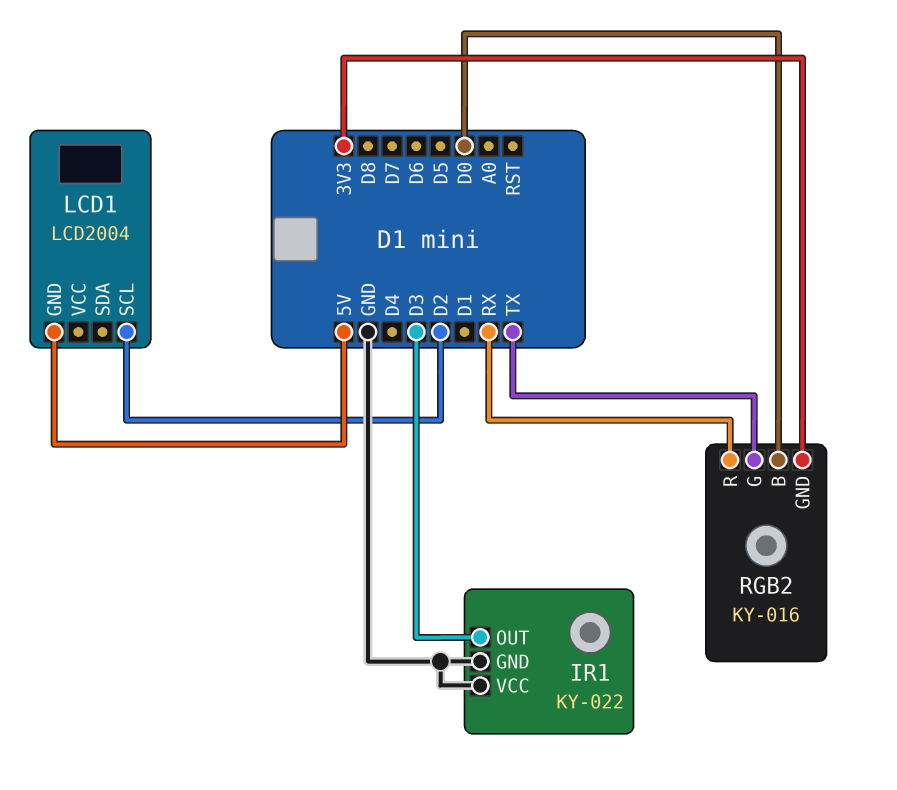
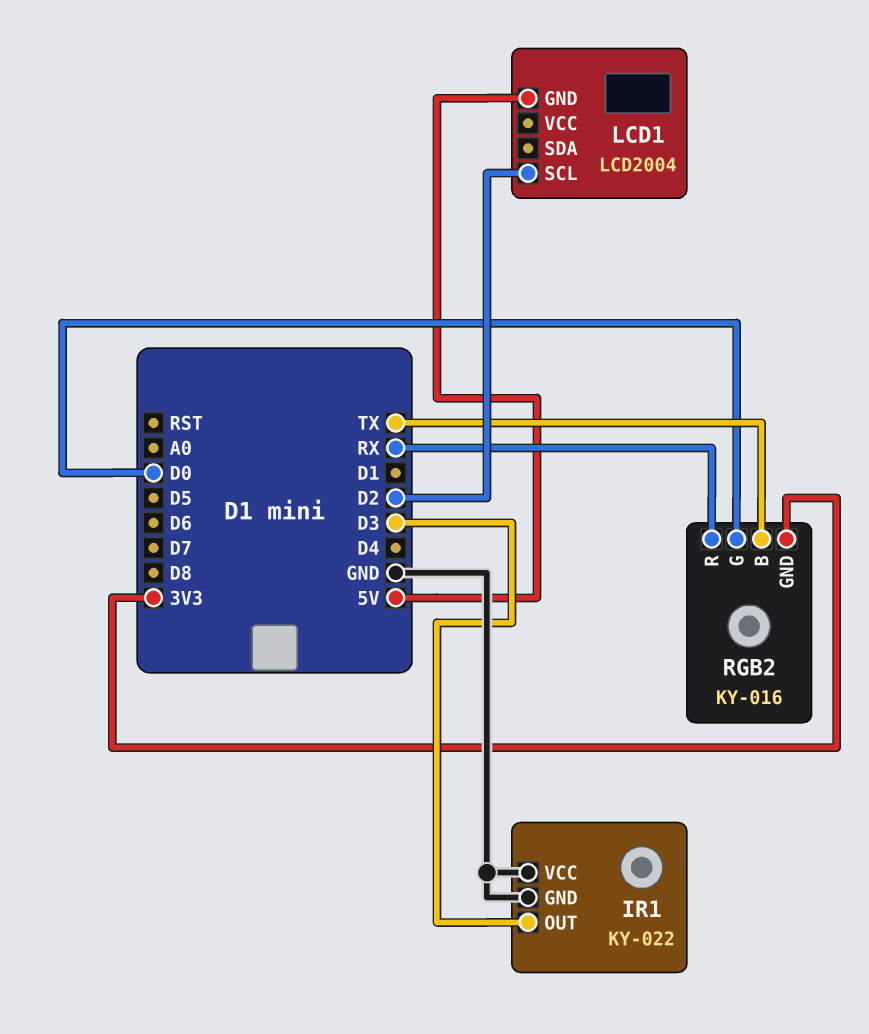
RGB2 pin B: D0 -> TX
RGB2 pin G: TX -> D0

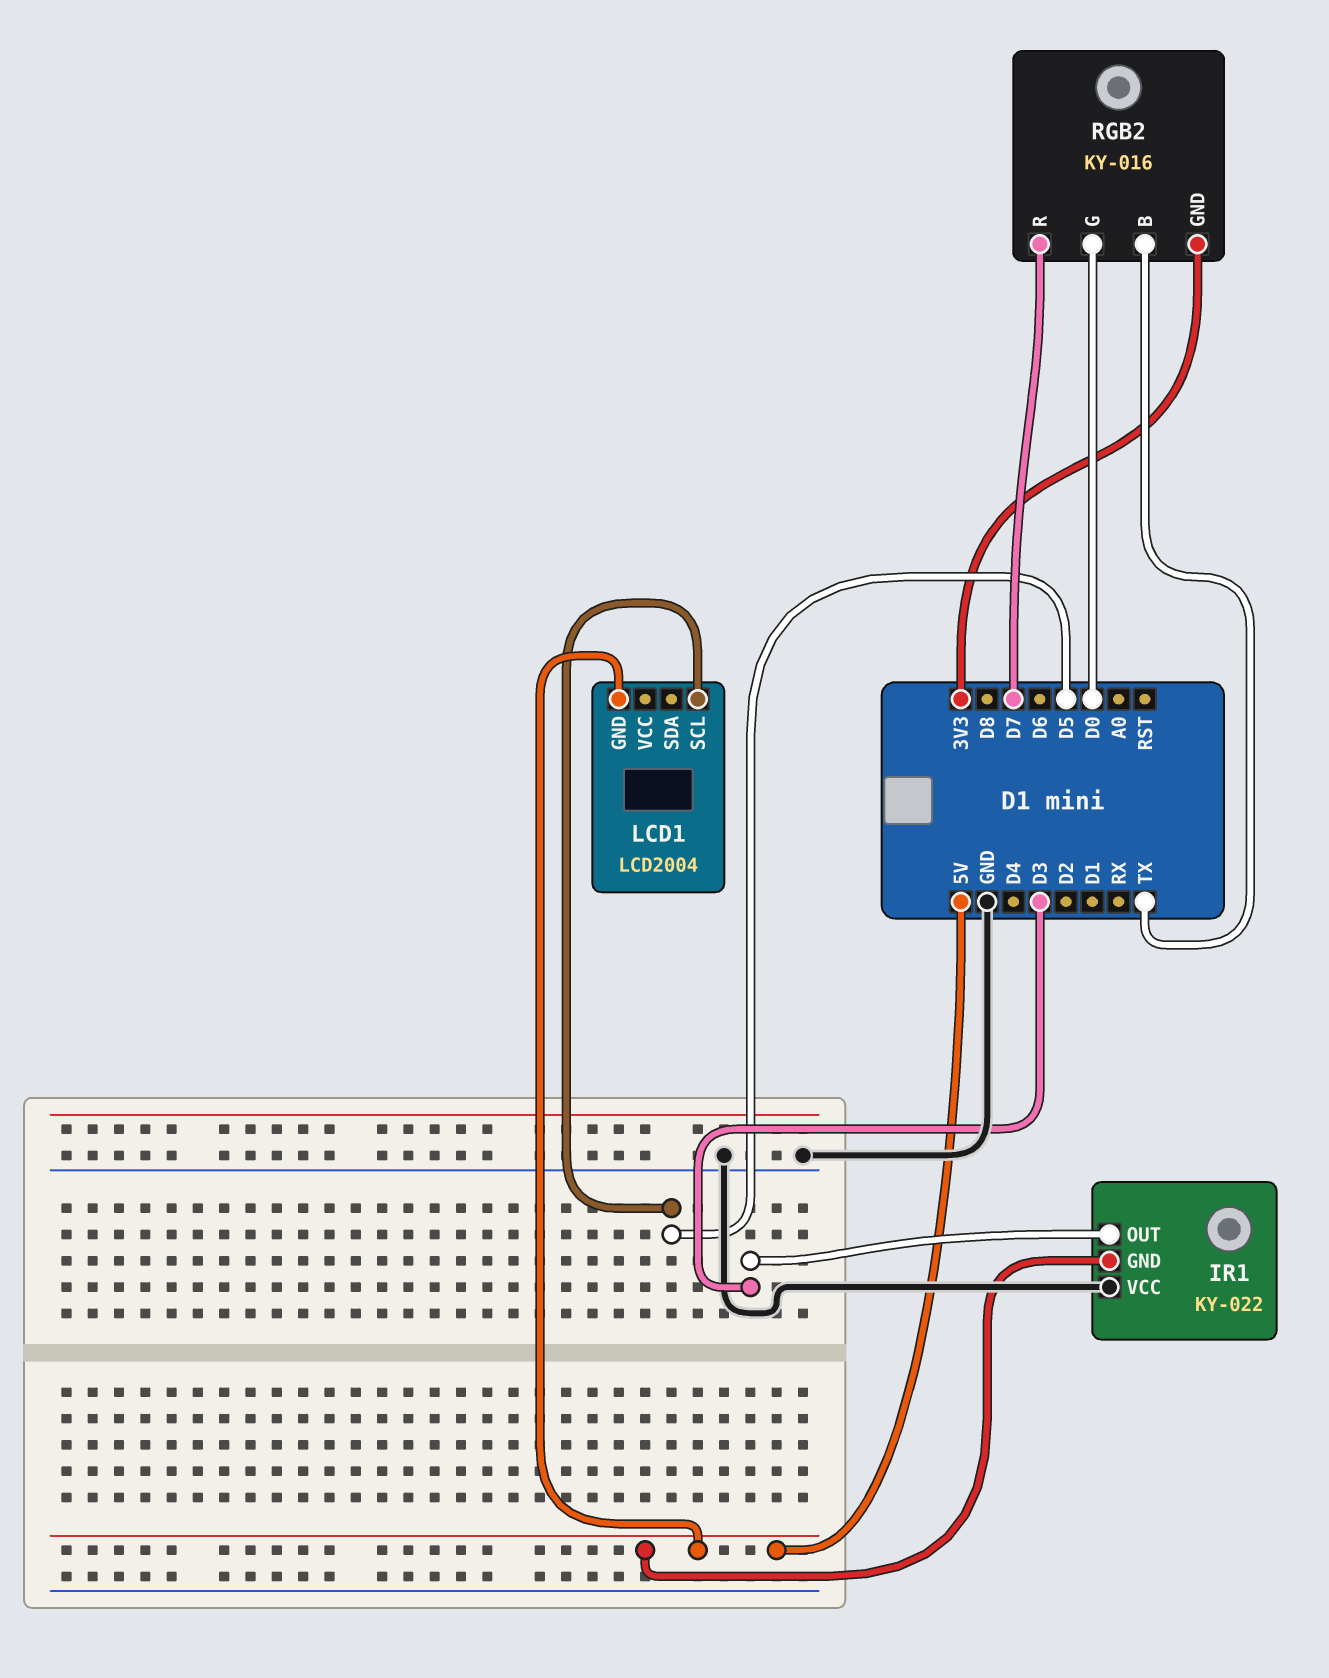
IR1 pin GND: GND -> 5V
LCD1 pin SCL: D2 -> D5
RGB2 pin R: RX -> D7

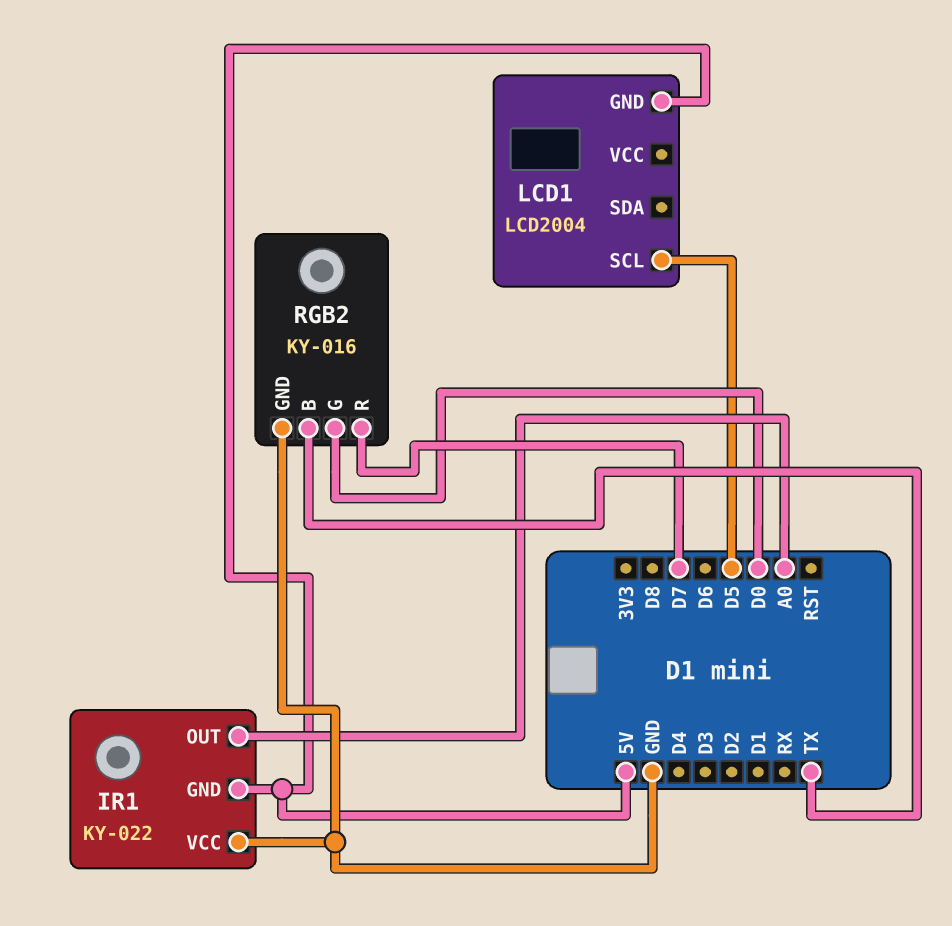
IR1 pin OUT: D3 -> A0
RGB2 pin GND: 3V3 -> GND

